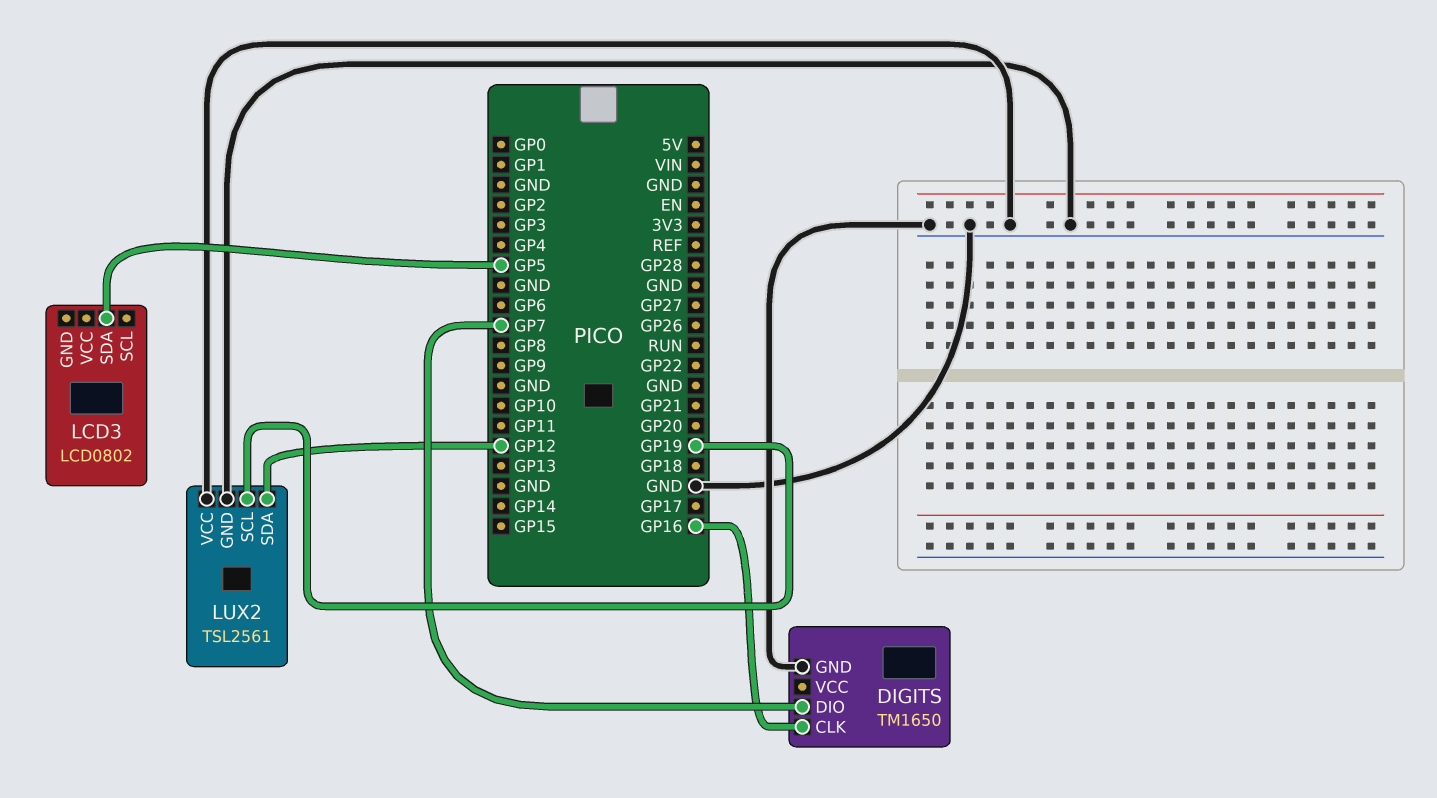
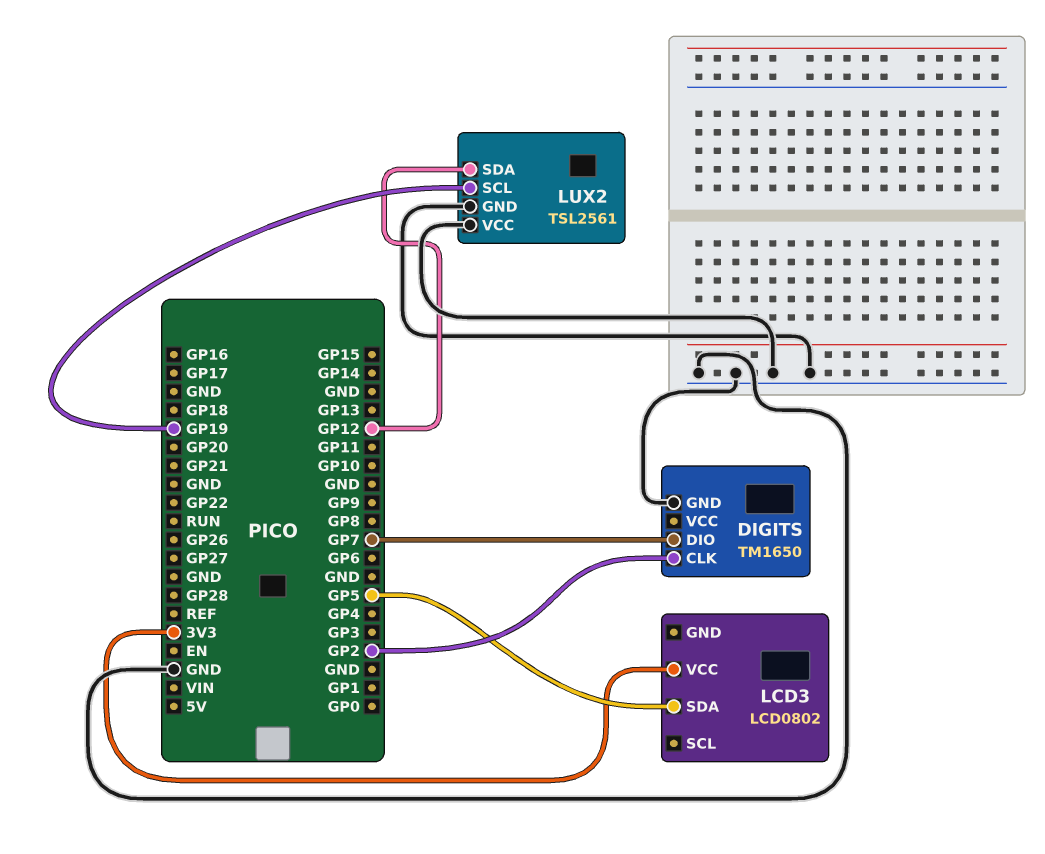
DIGITS pin CLK: GP16 -> GP2
LCD3 pin VCC: none -> 3V3

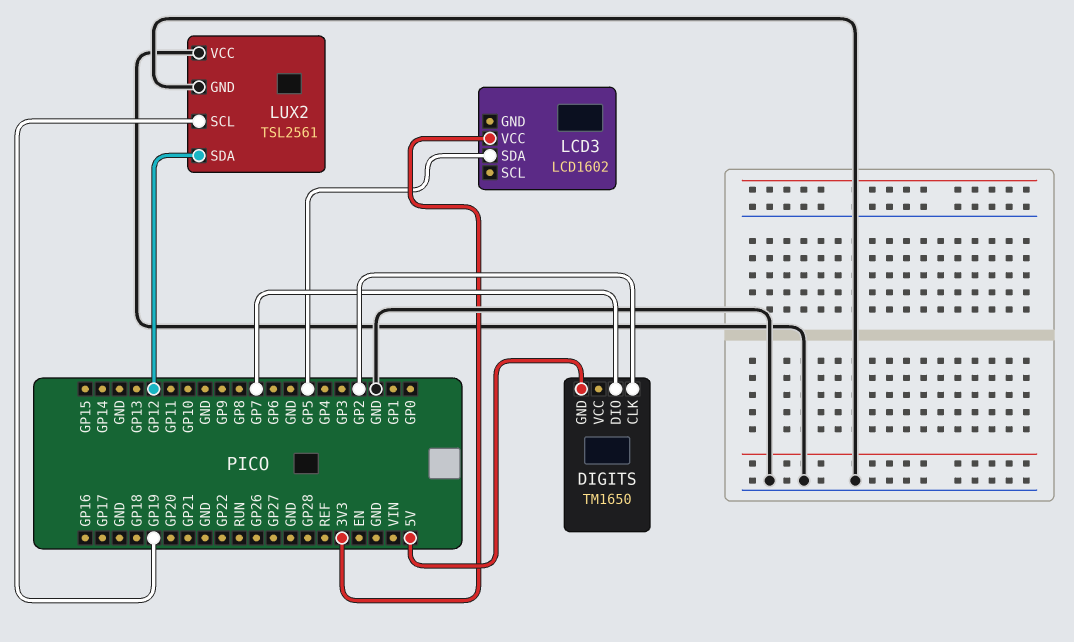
DIGITS pin GND: GND -> 5V
LCD3: LCD0802 -> LCD1602

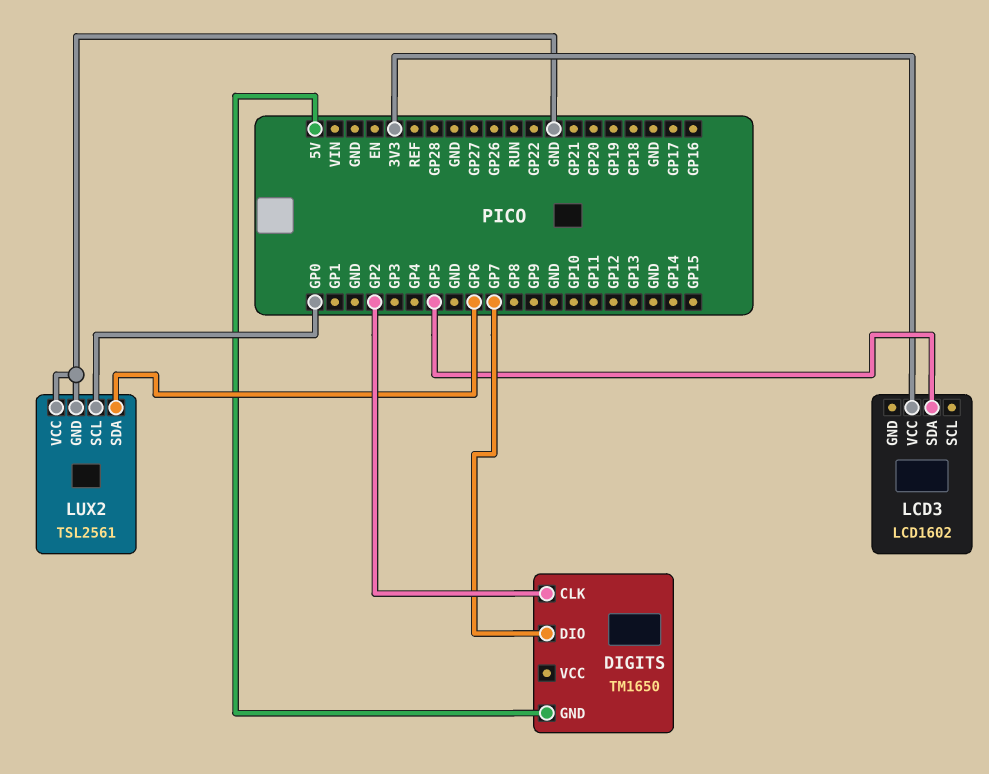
LUX2 pin SCL: GP19 -> GP0
LUX2 pin SDA: GP12 -> GP6

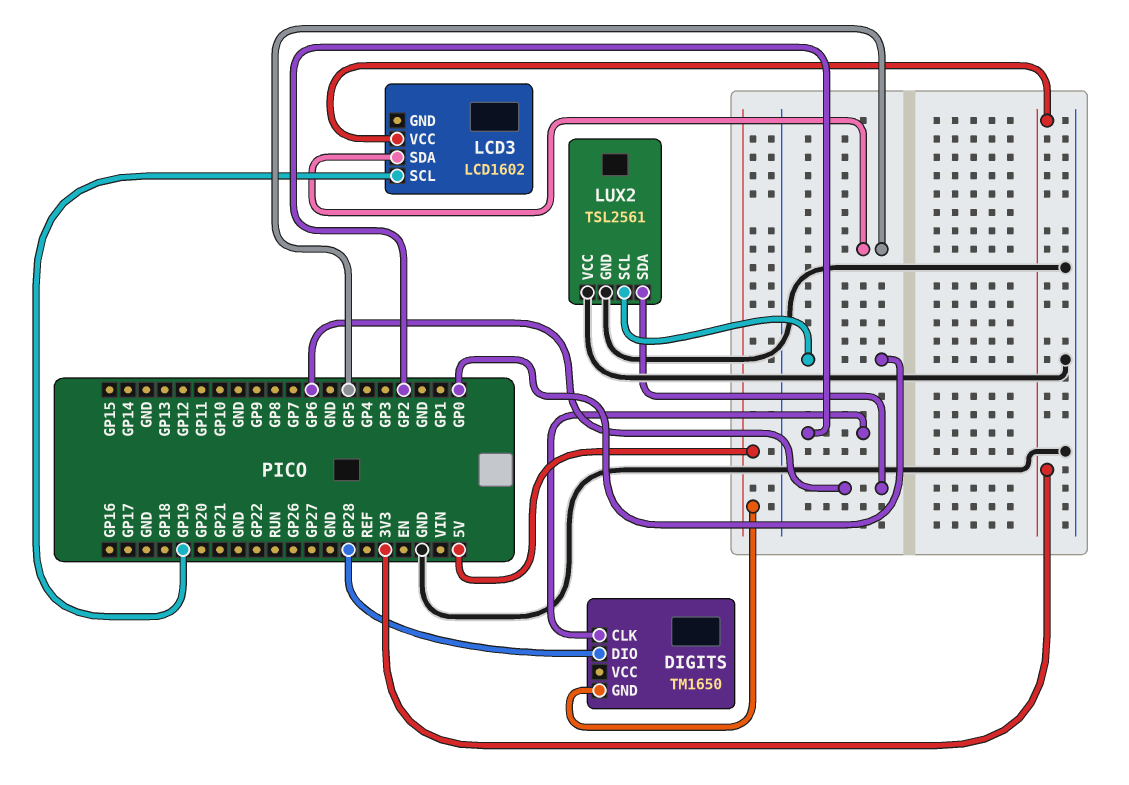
DIGITS pin DIO: GP7 -> GP28
LCD3 pin SCL: none -> GP19

